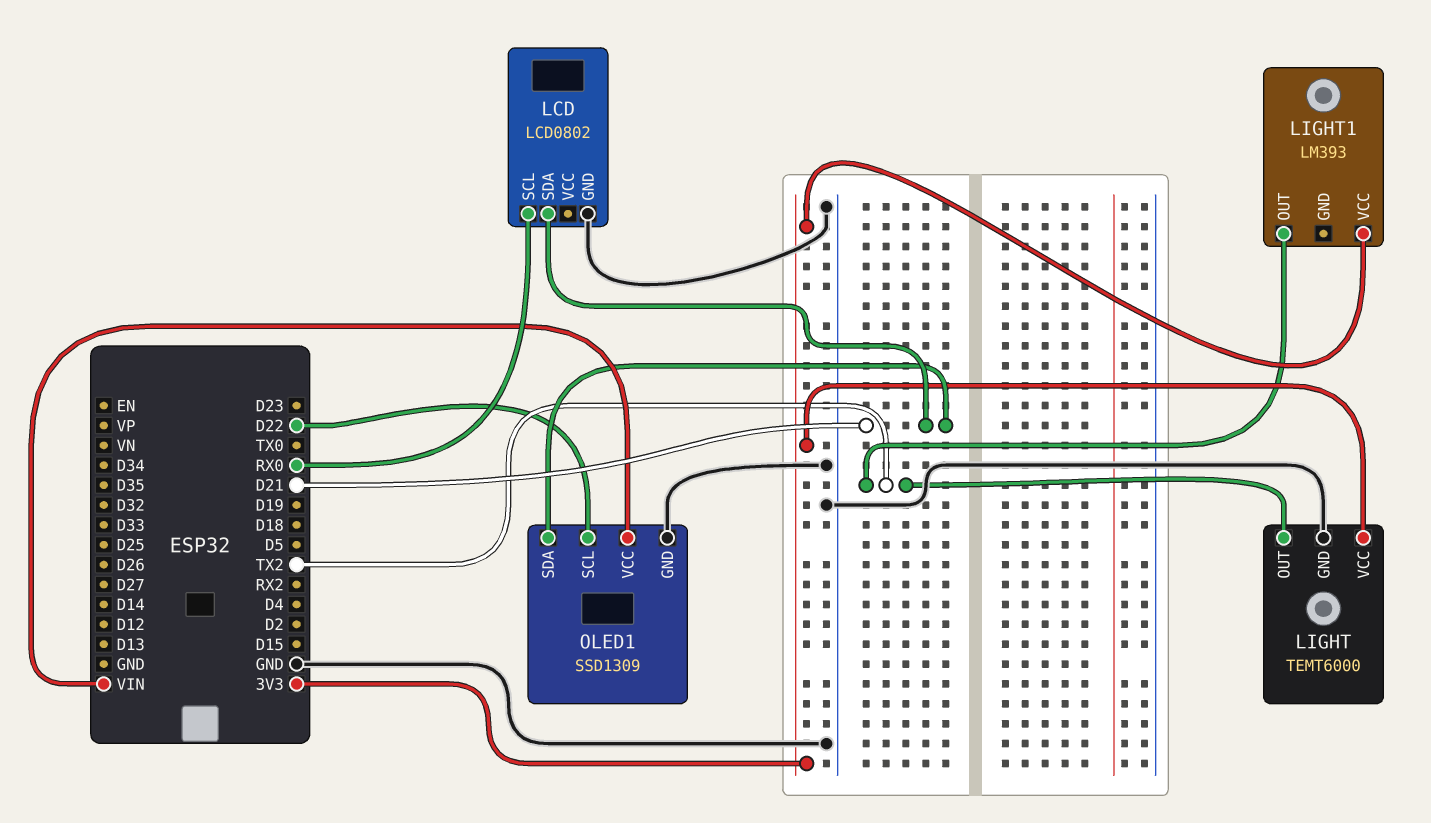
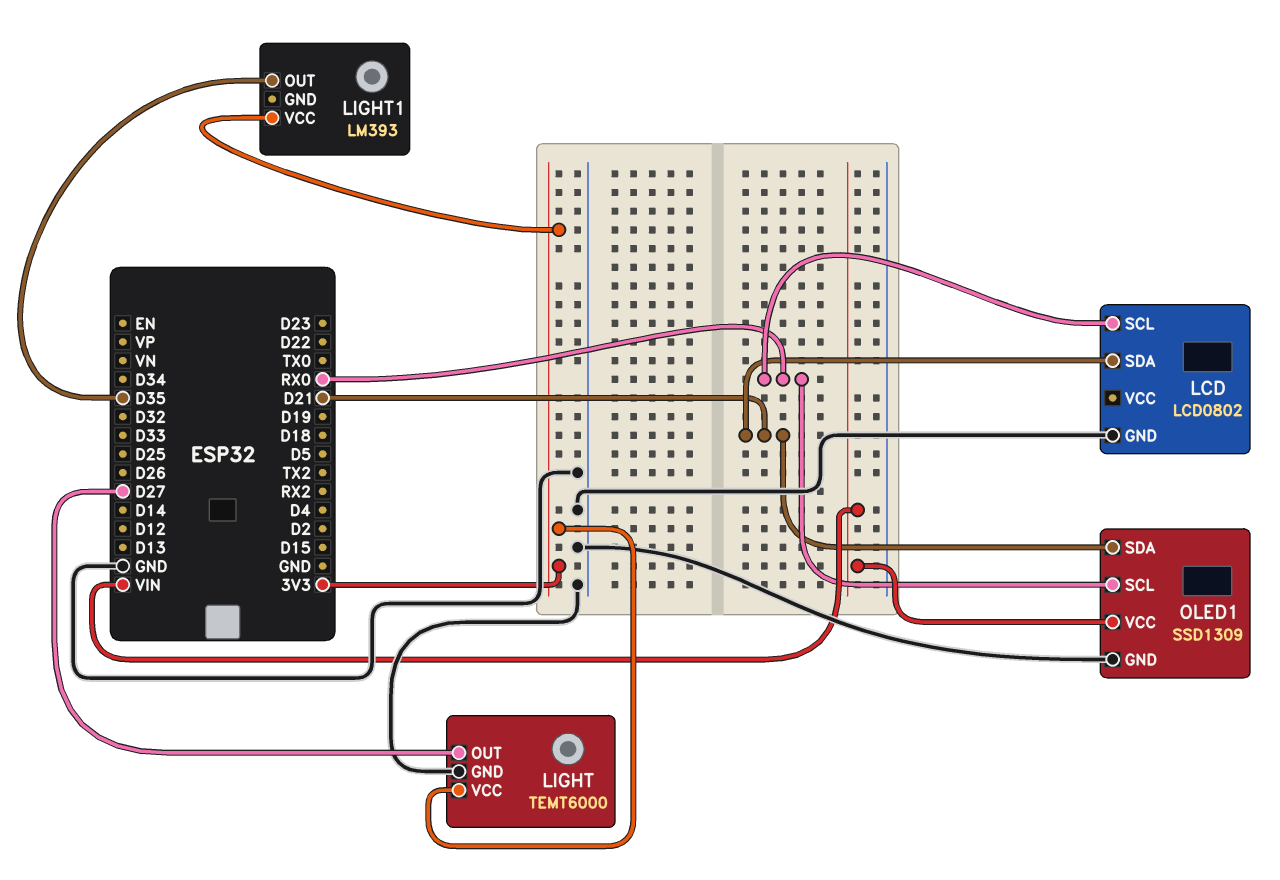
LIGHT pin OUT: TX2 -> D27
LIGHT1 pin OUT: TX2 -> D35
OLED1 pin SCL: D22 -> RX0

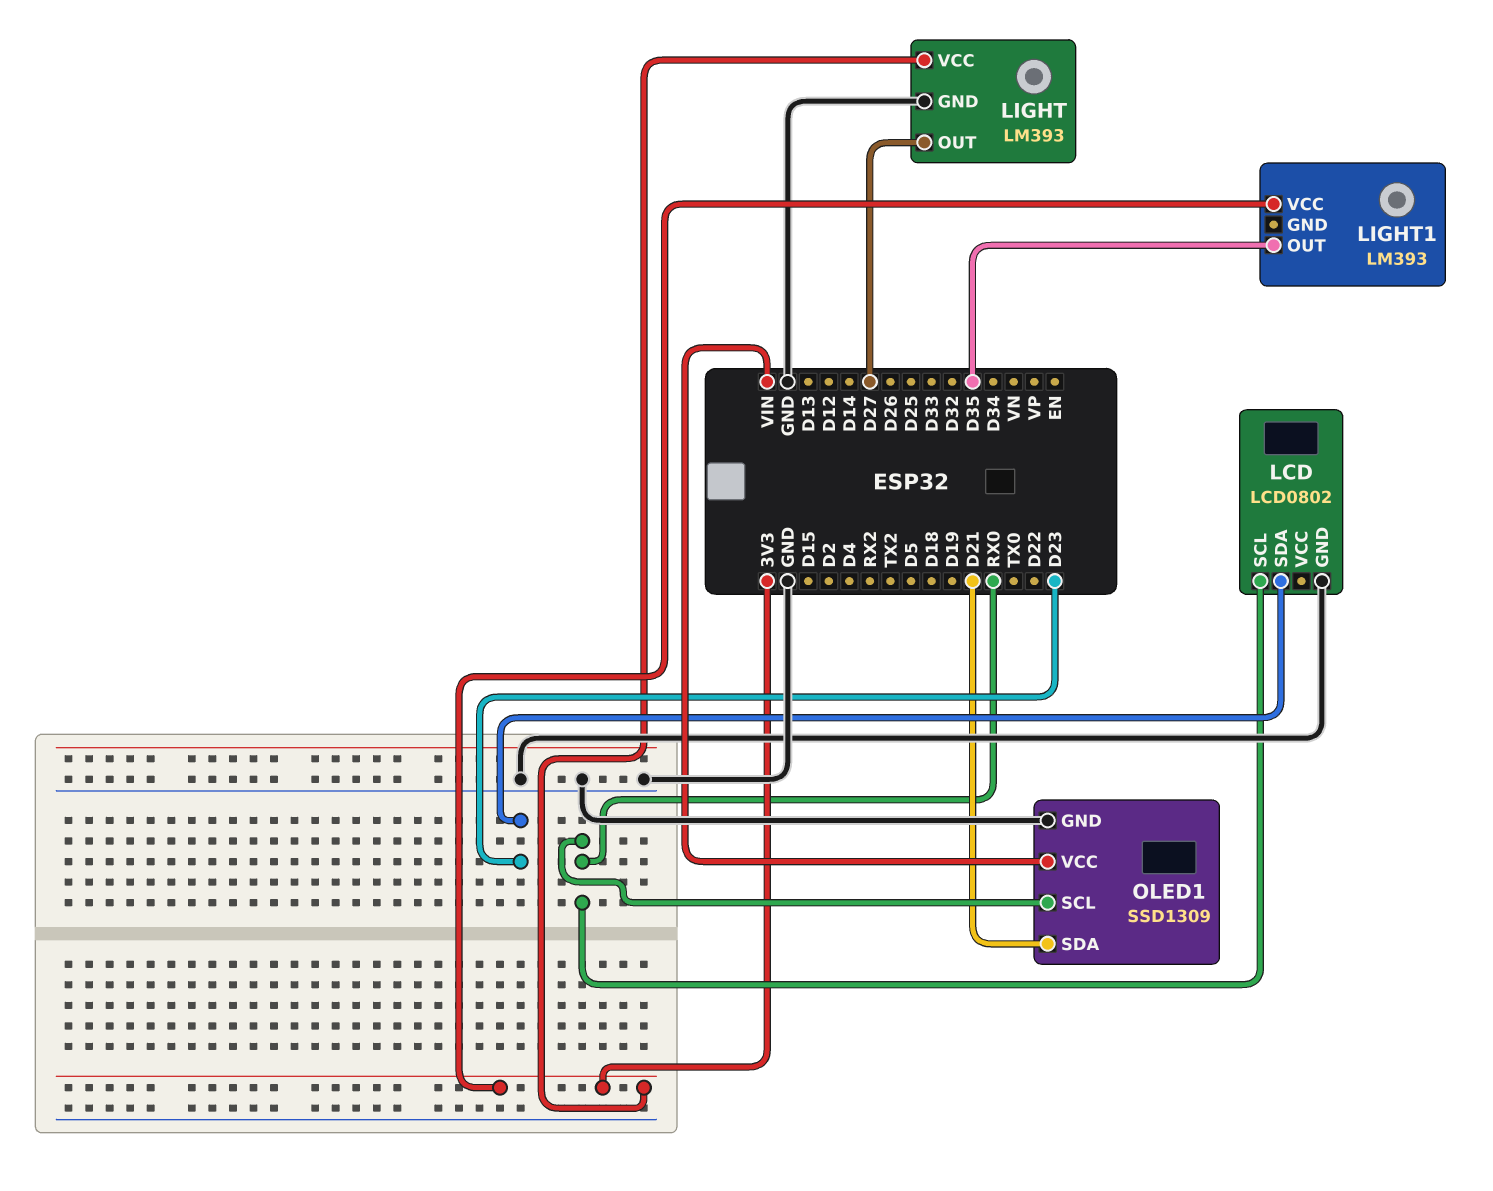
LCD pin SDA: D21 -> D23
LIGHT: TEMT6000 -> LM393

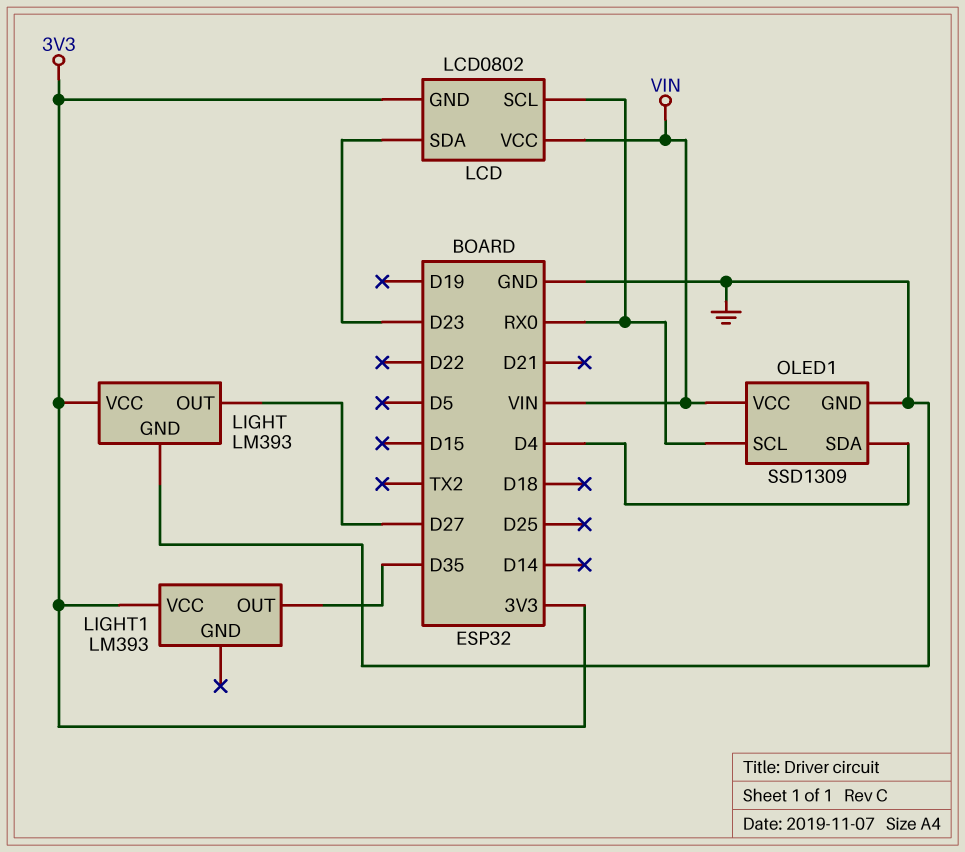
LCD pin GND: GND -> 3V3
LCD pin VCC: none -> VIN
OLED1 pin SDA: D21 -> D4

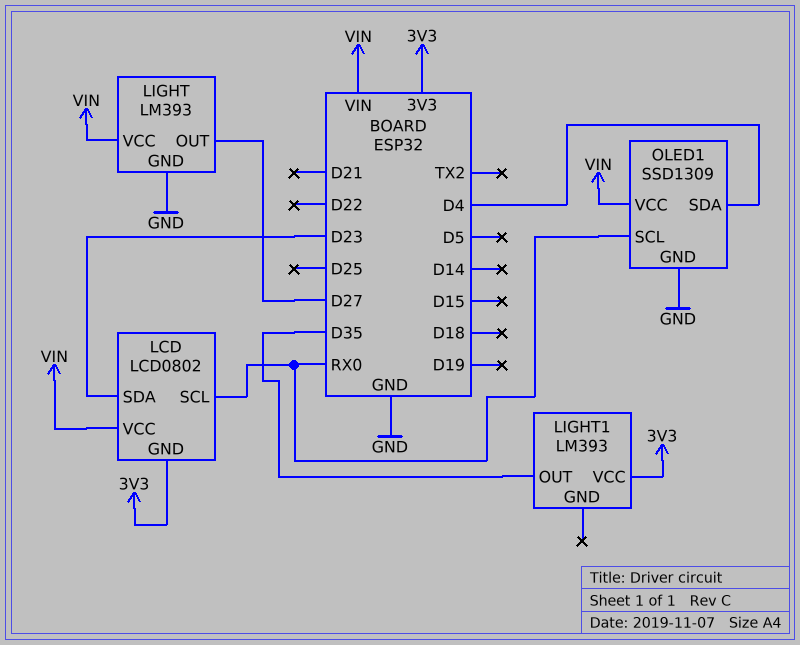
LIGHT pin VCC: 3V3 -> VIN

